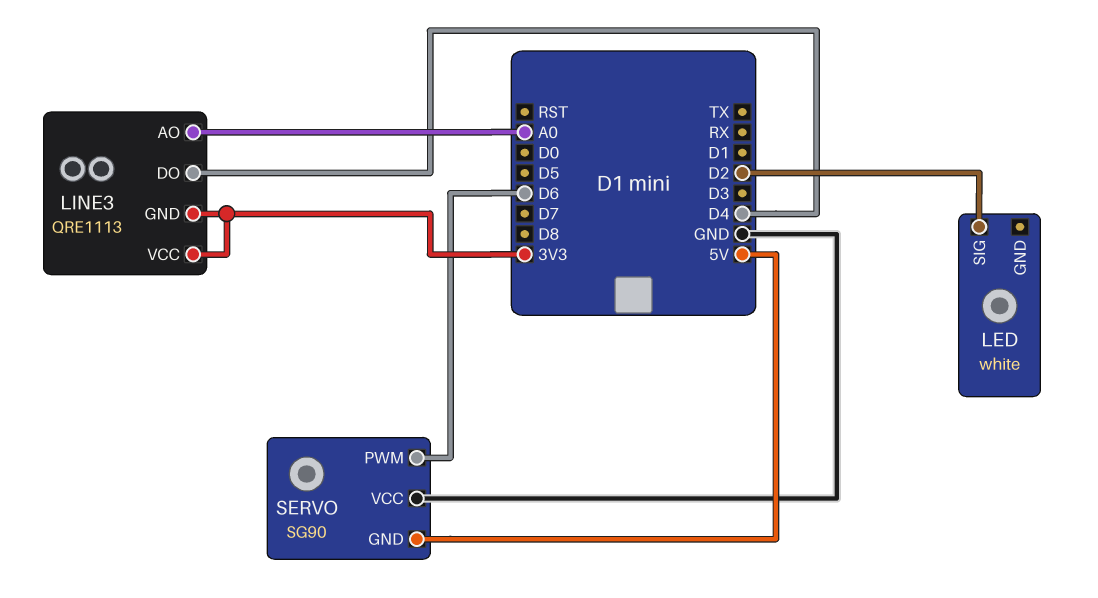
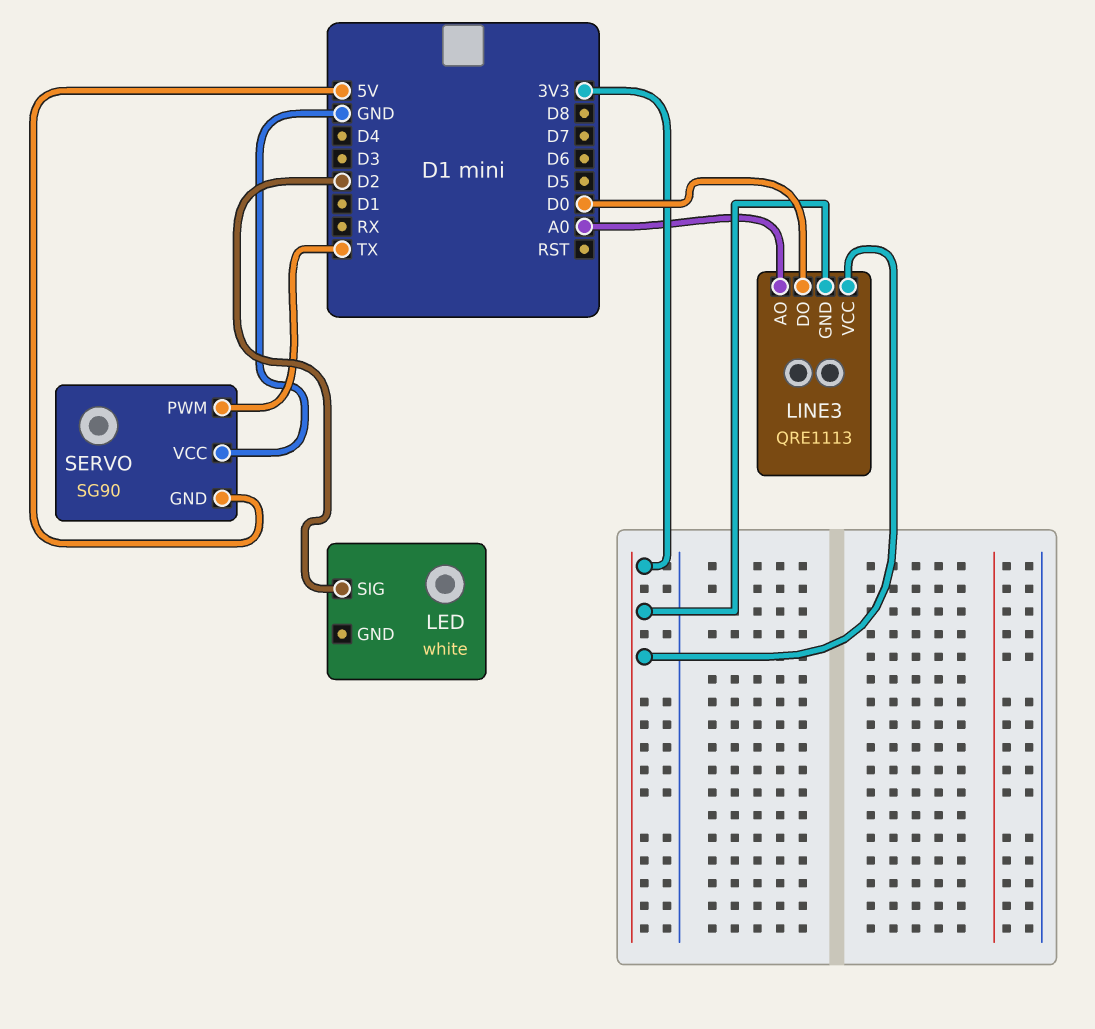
LINE3 pin DO: D4 -> D0
SERVO pin PWM: D6 -> TX

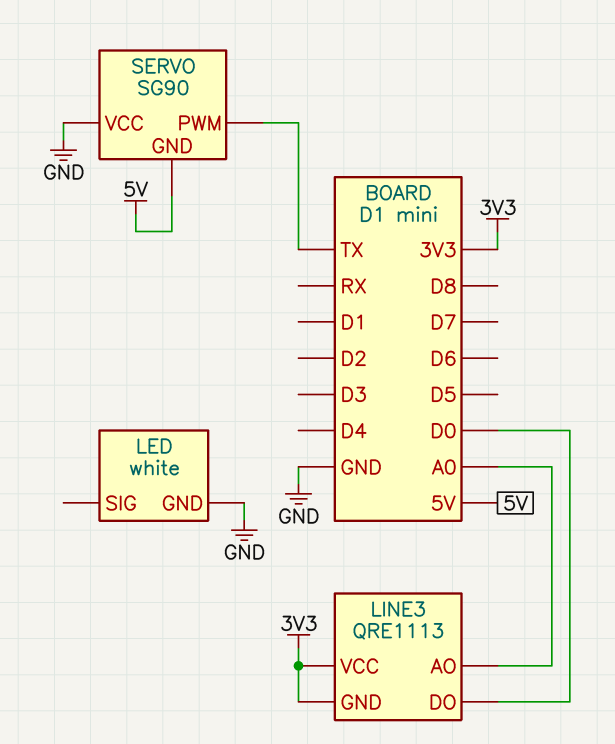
LED pin GND: none -> GND
LED pin SIG: D2 -> none

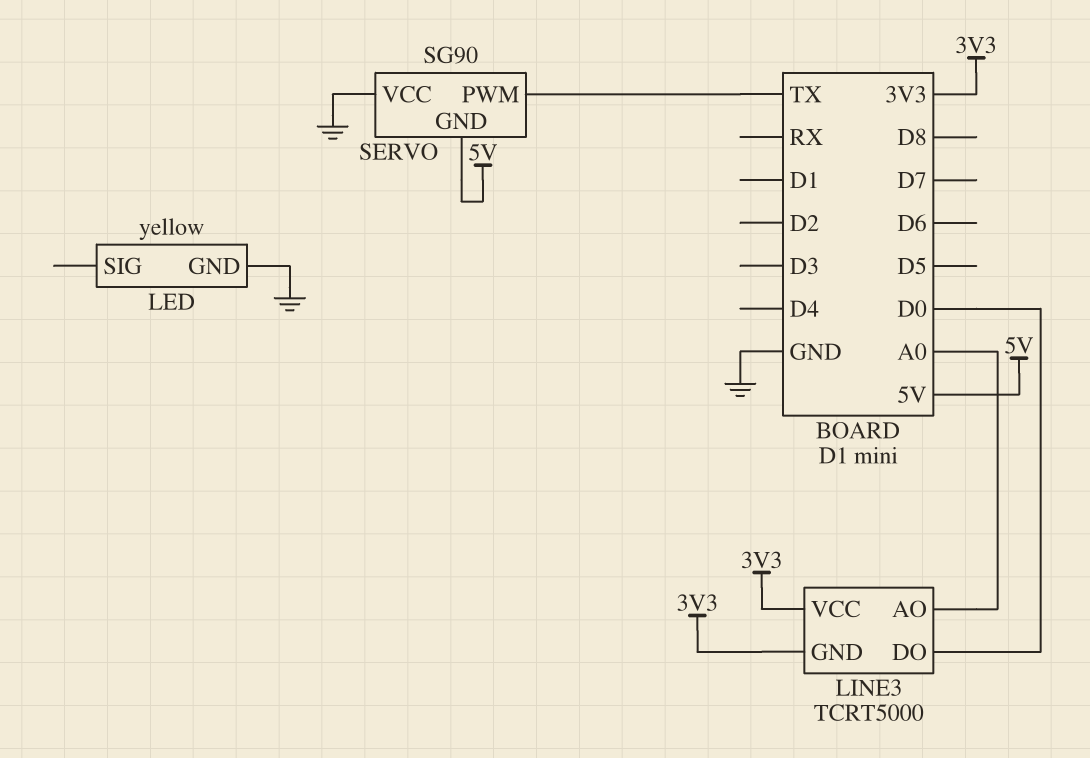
LED: white -> yellow
LINE3: QRE1113 -> TCRT5000

